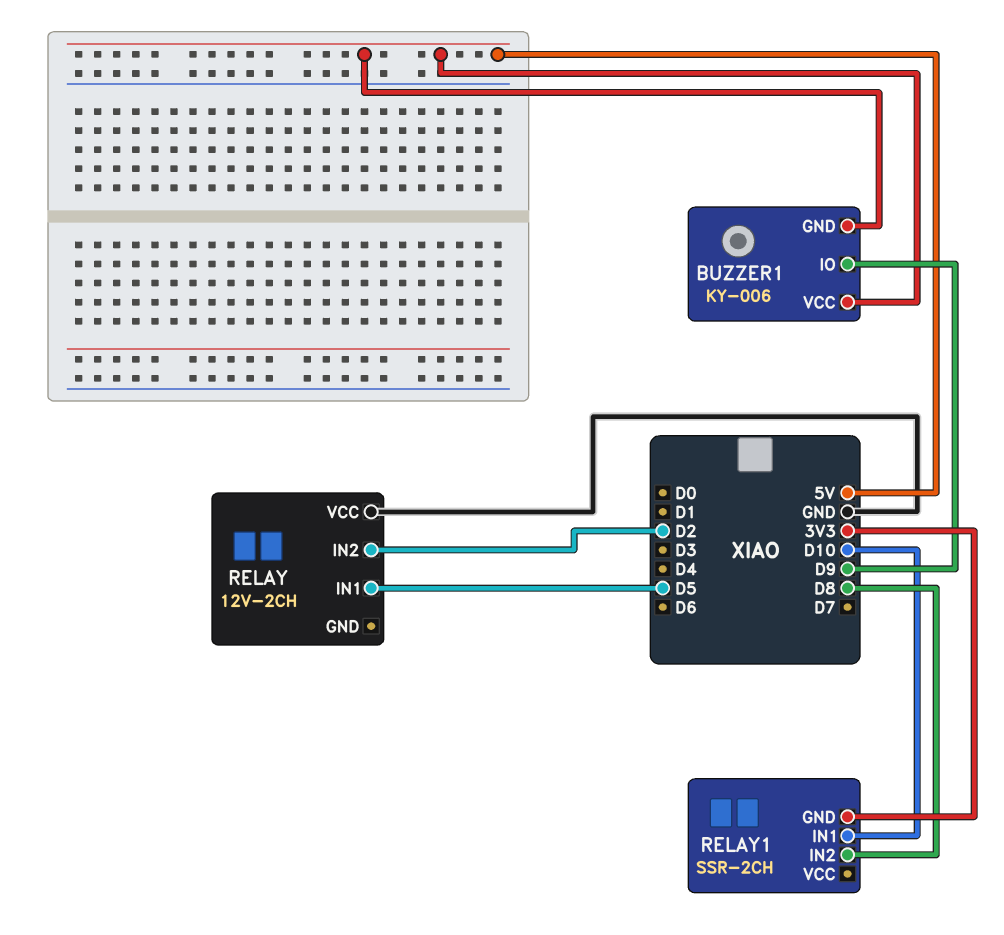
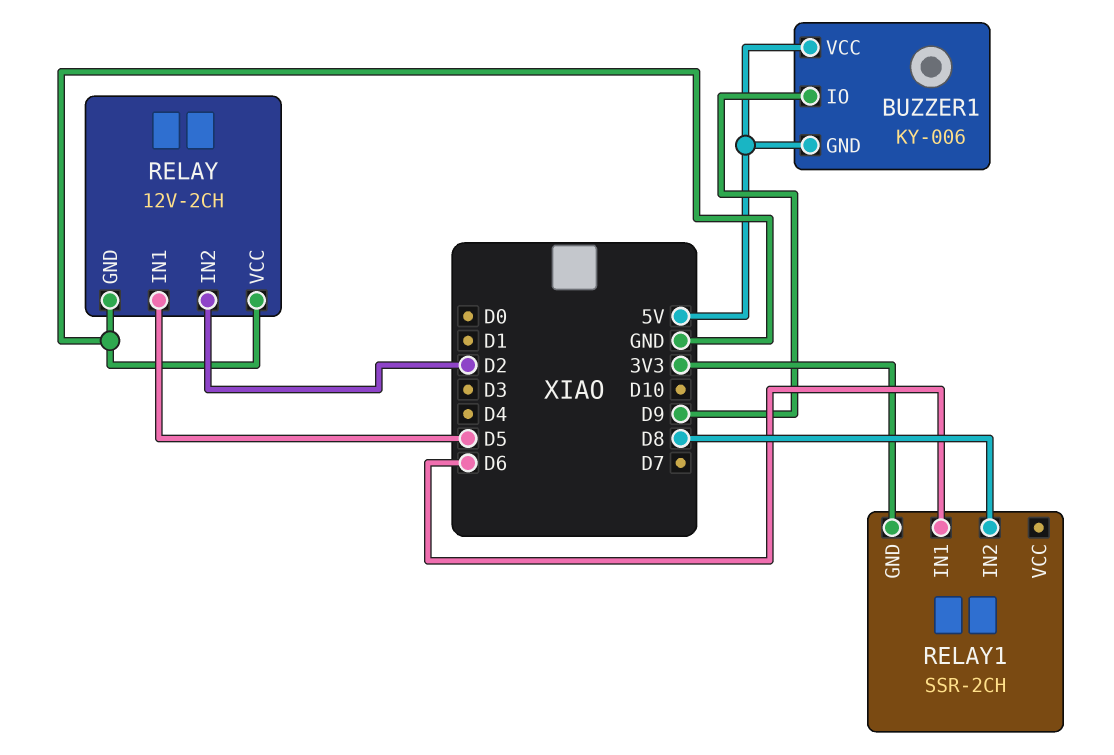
RELAY pin GND: none -> GND
RELAY1 pin IN1: D10 -> D6

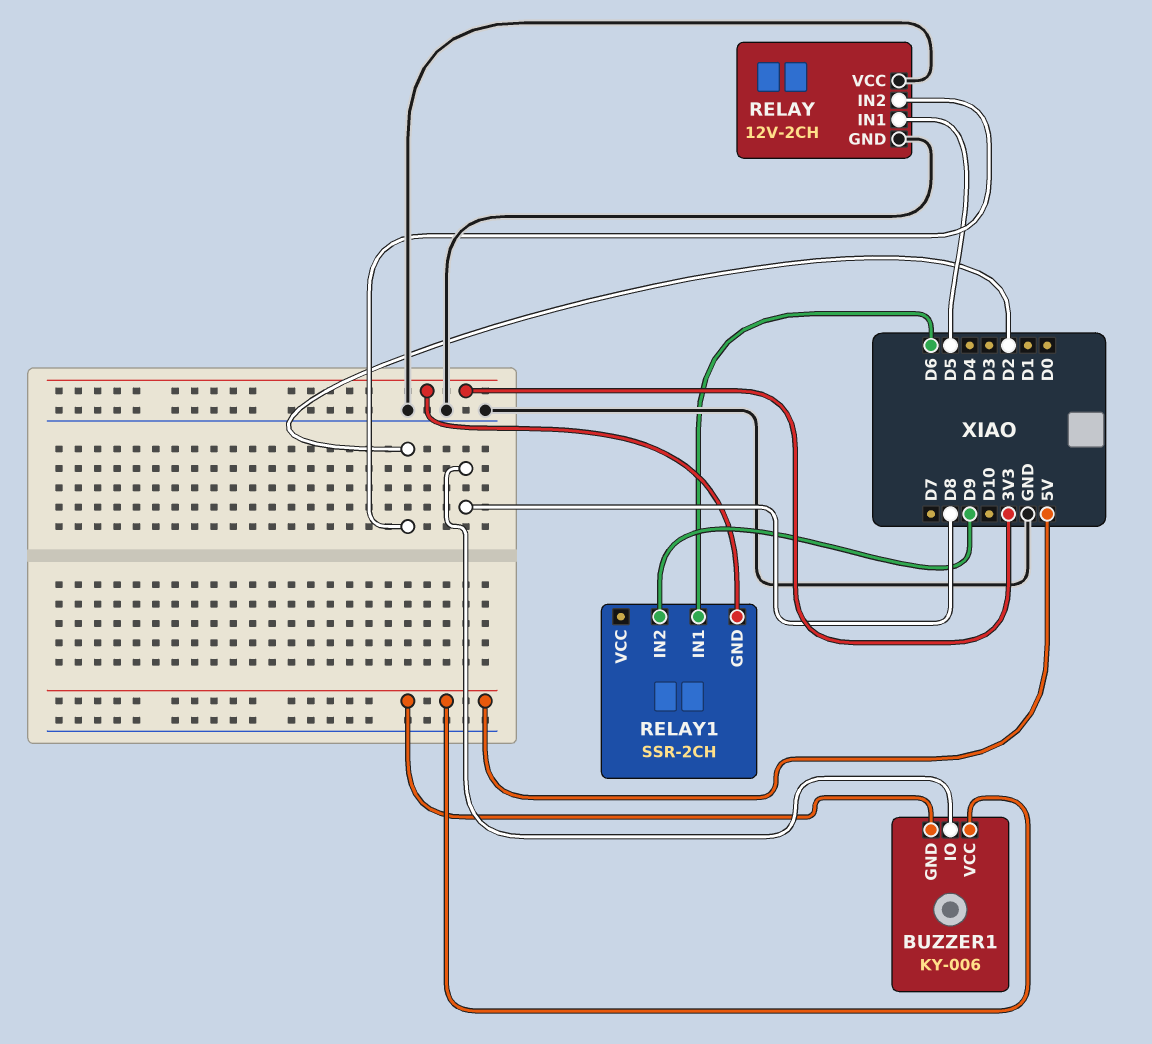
BUZZER1 pin IO: D9 -> D8
RELAY1 pin IN2: D8 -> D9

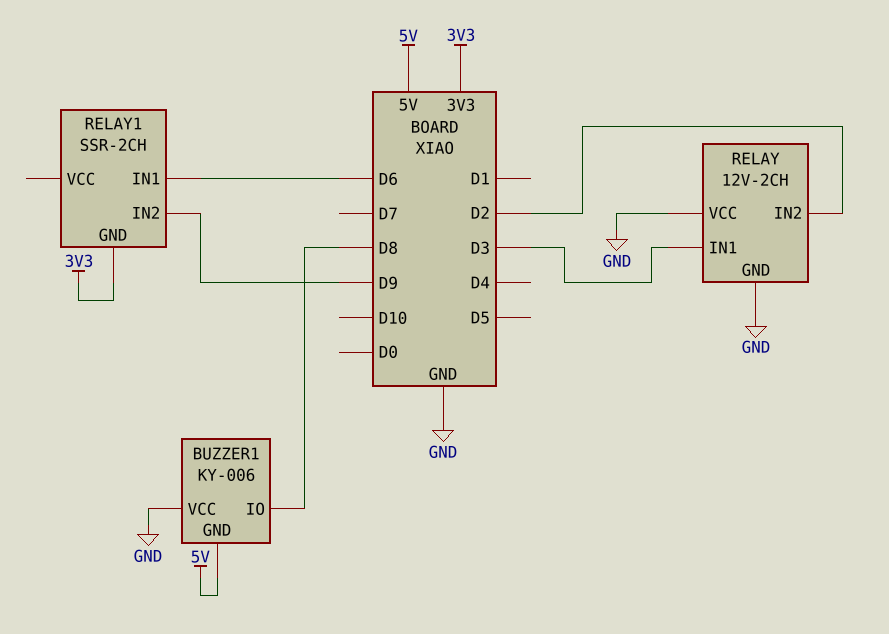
BUZZER1 pin VCC: 5V -> GND
RELAY pin IN1: D5 -> D3

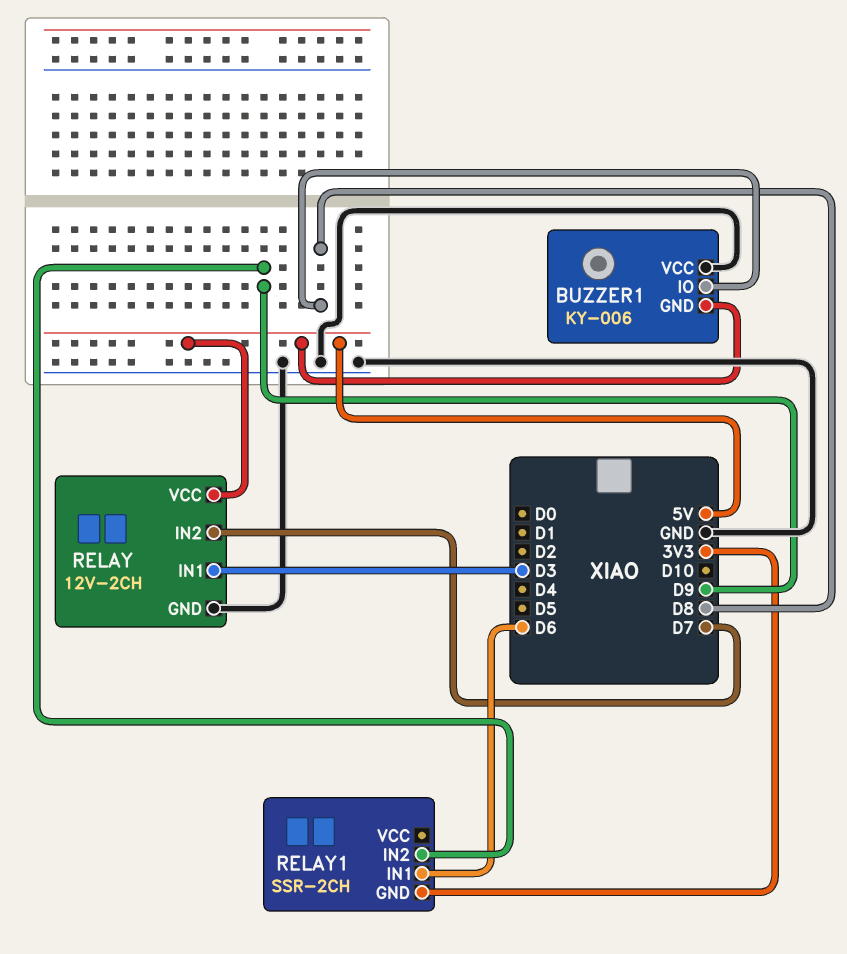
RELAY pin IN2: D2 -> D7
RELAY pin VCC: GND -> 5V

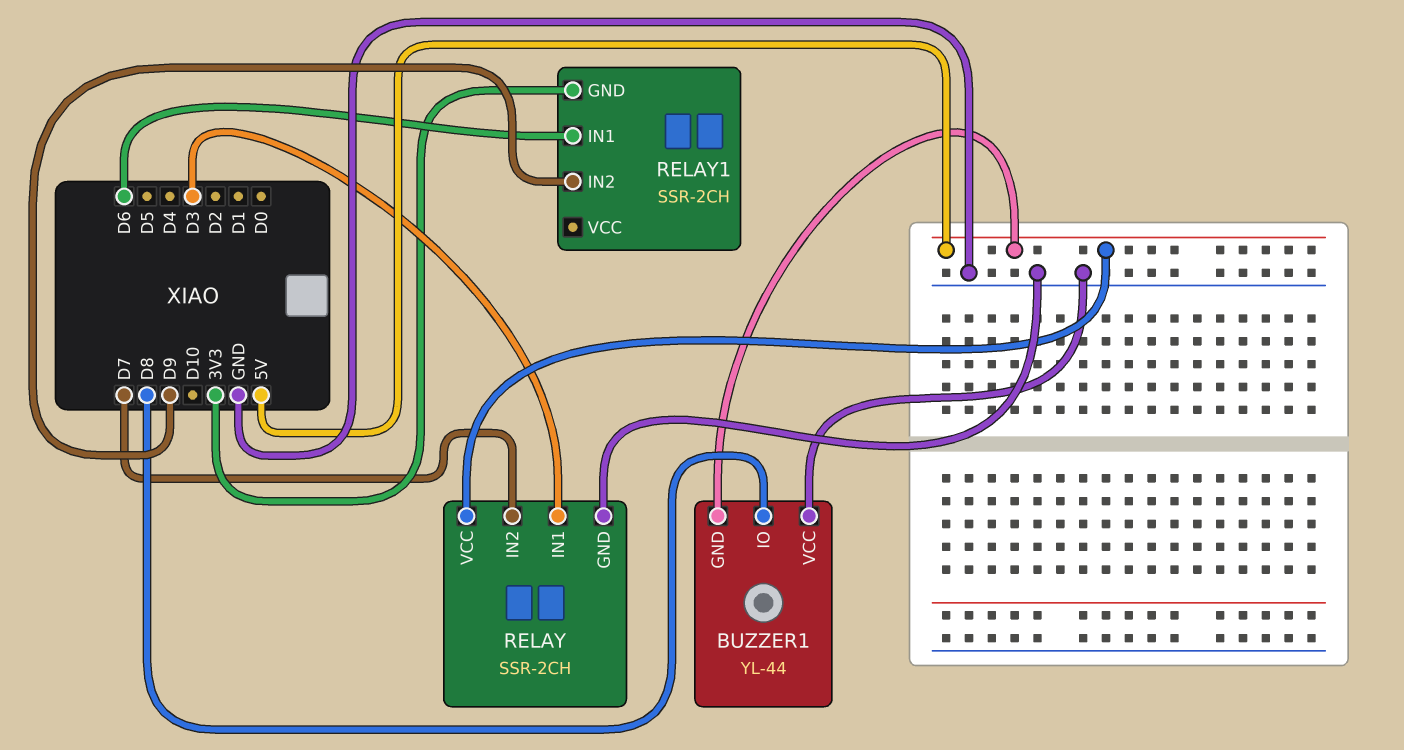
BUZZER1: KY-006 -> YL-44
RELAY: 12V-2CH -> SSR-2CH

